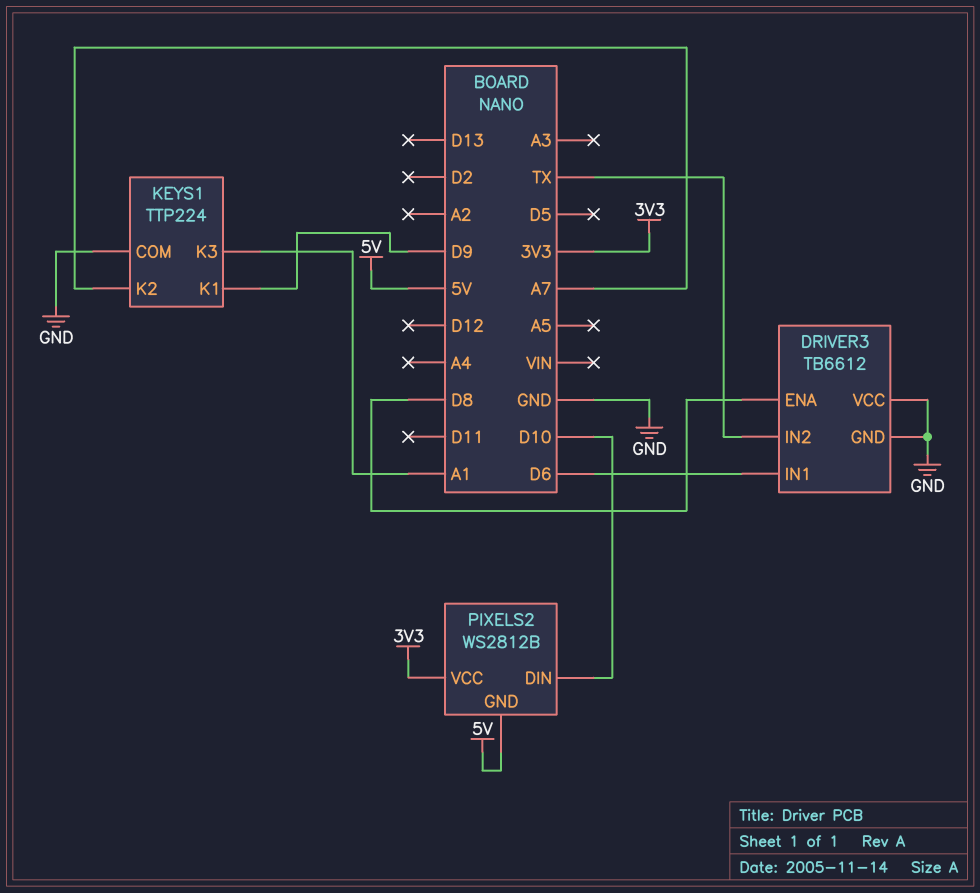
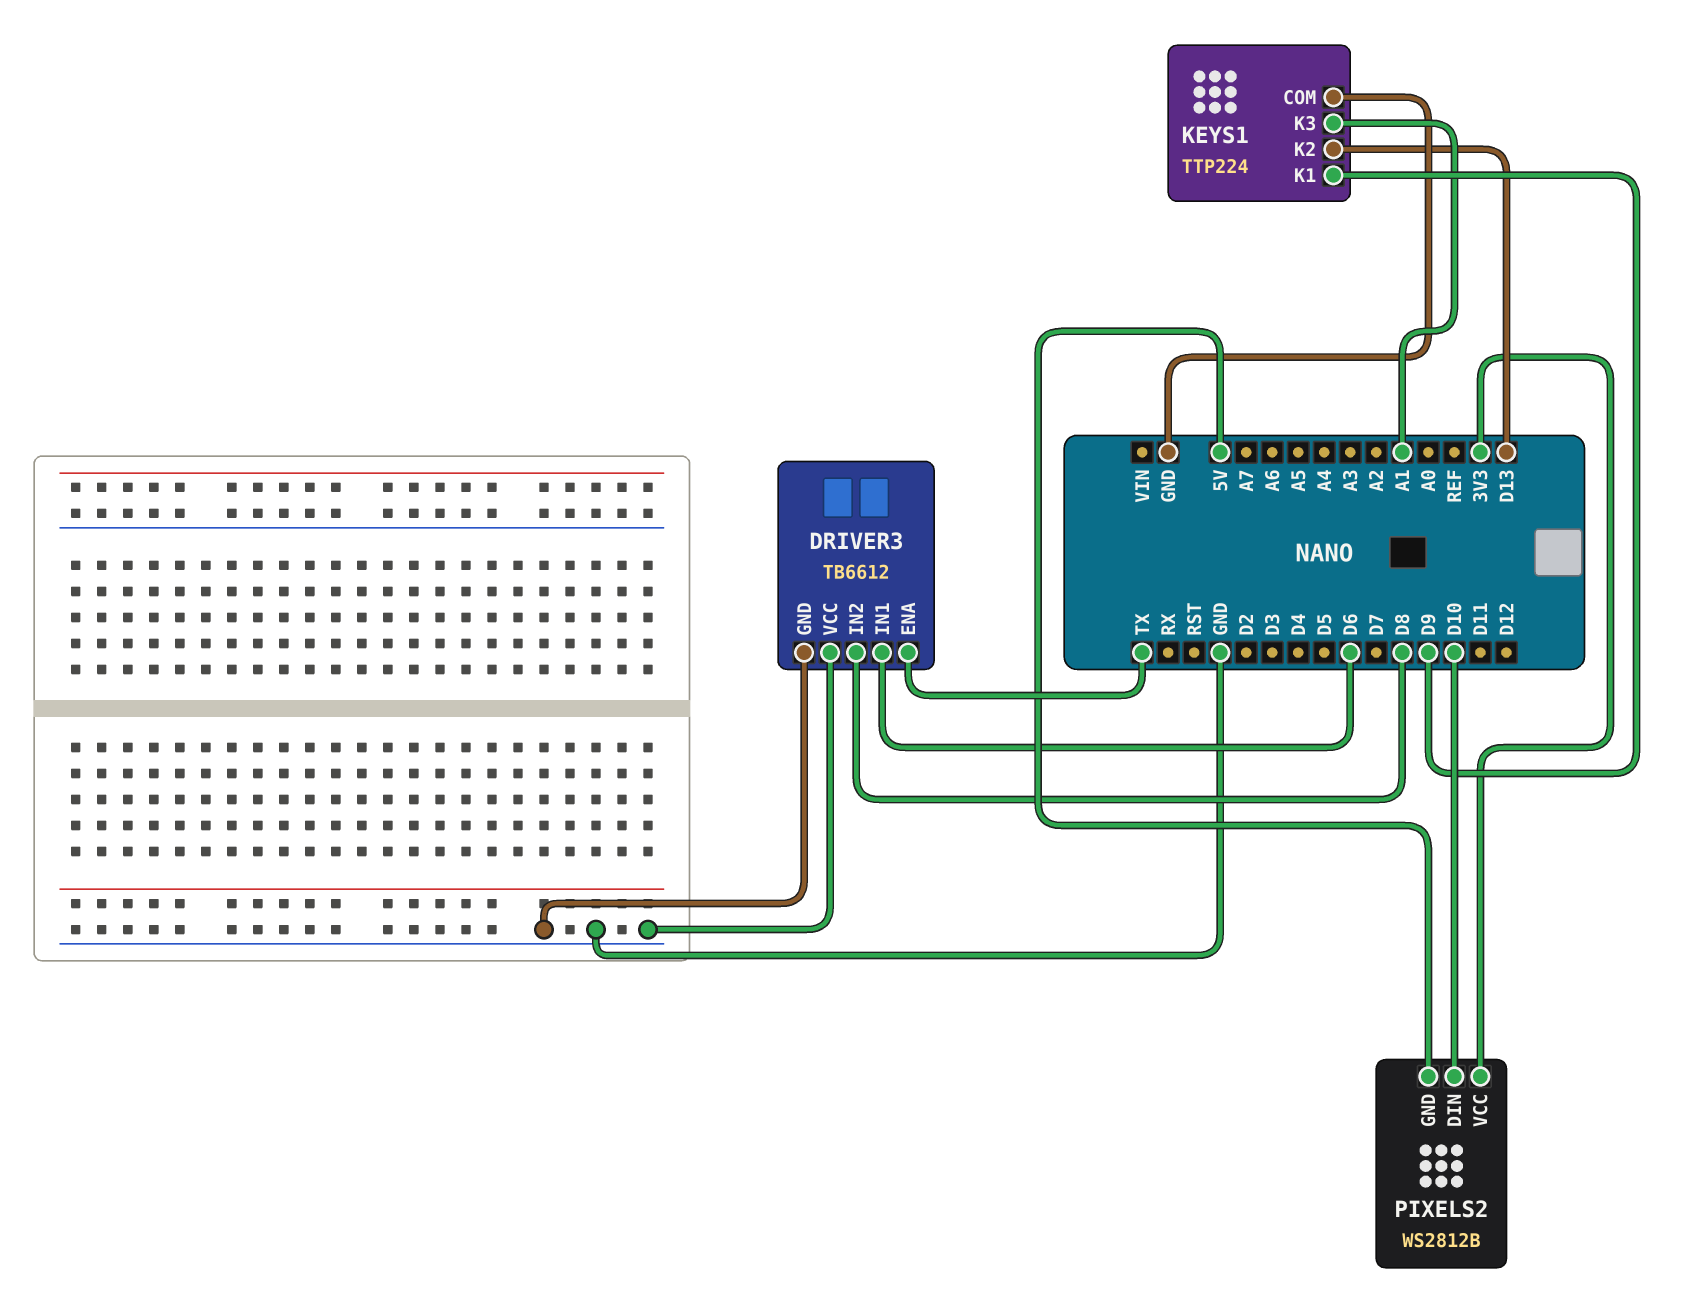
DRIVER3 pin ENA: D8 -> TX
DRIVER3 pin IN2: TX -> D8
KEYS1 pin K2: A7 -> D13

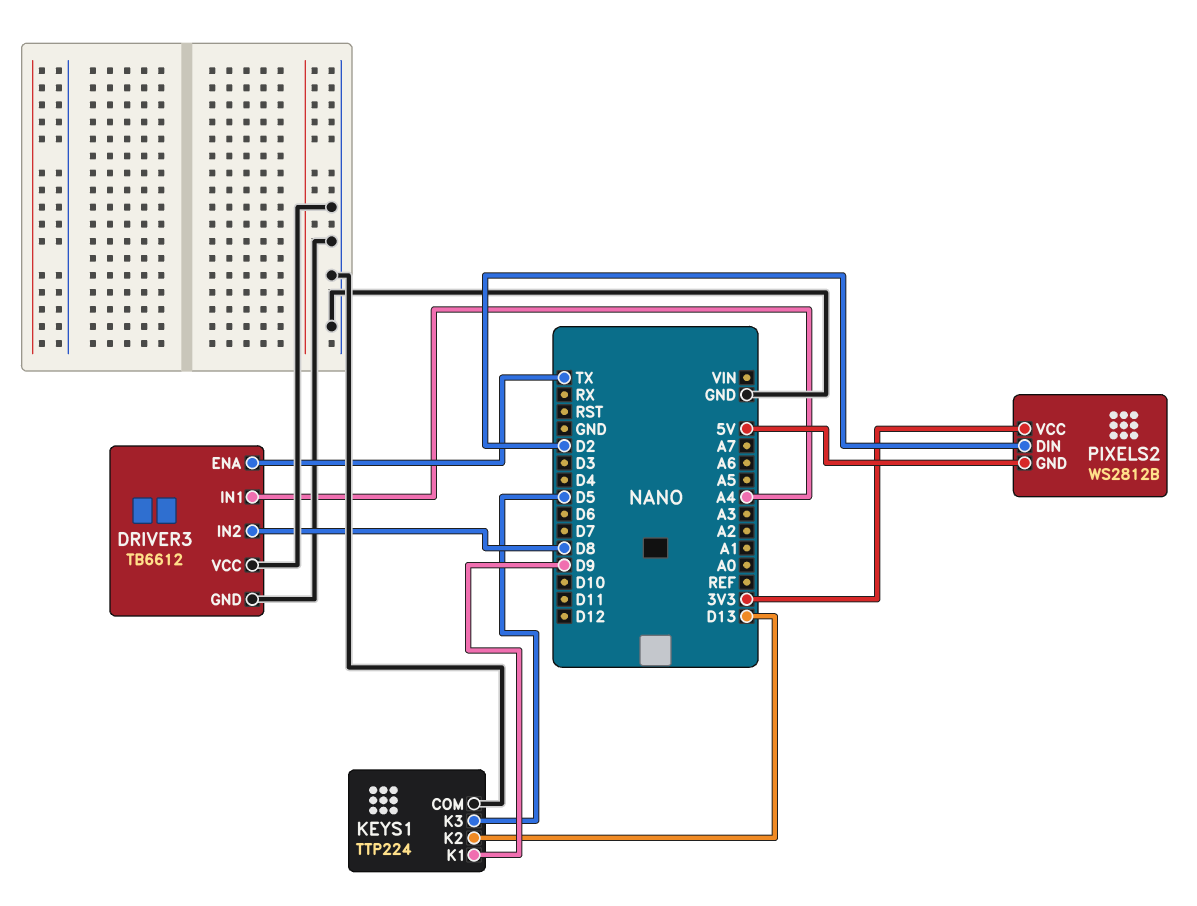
DRIVER3 pin IN1: D6 -> A4
KEYS1 pin K3: A1 -> D5
PIXELS2 pin DIN: D10 -> D2

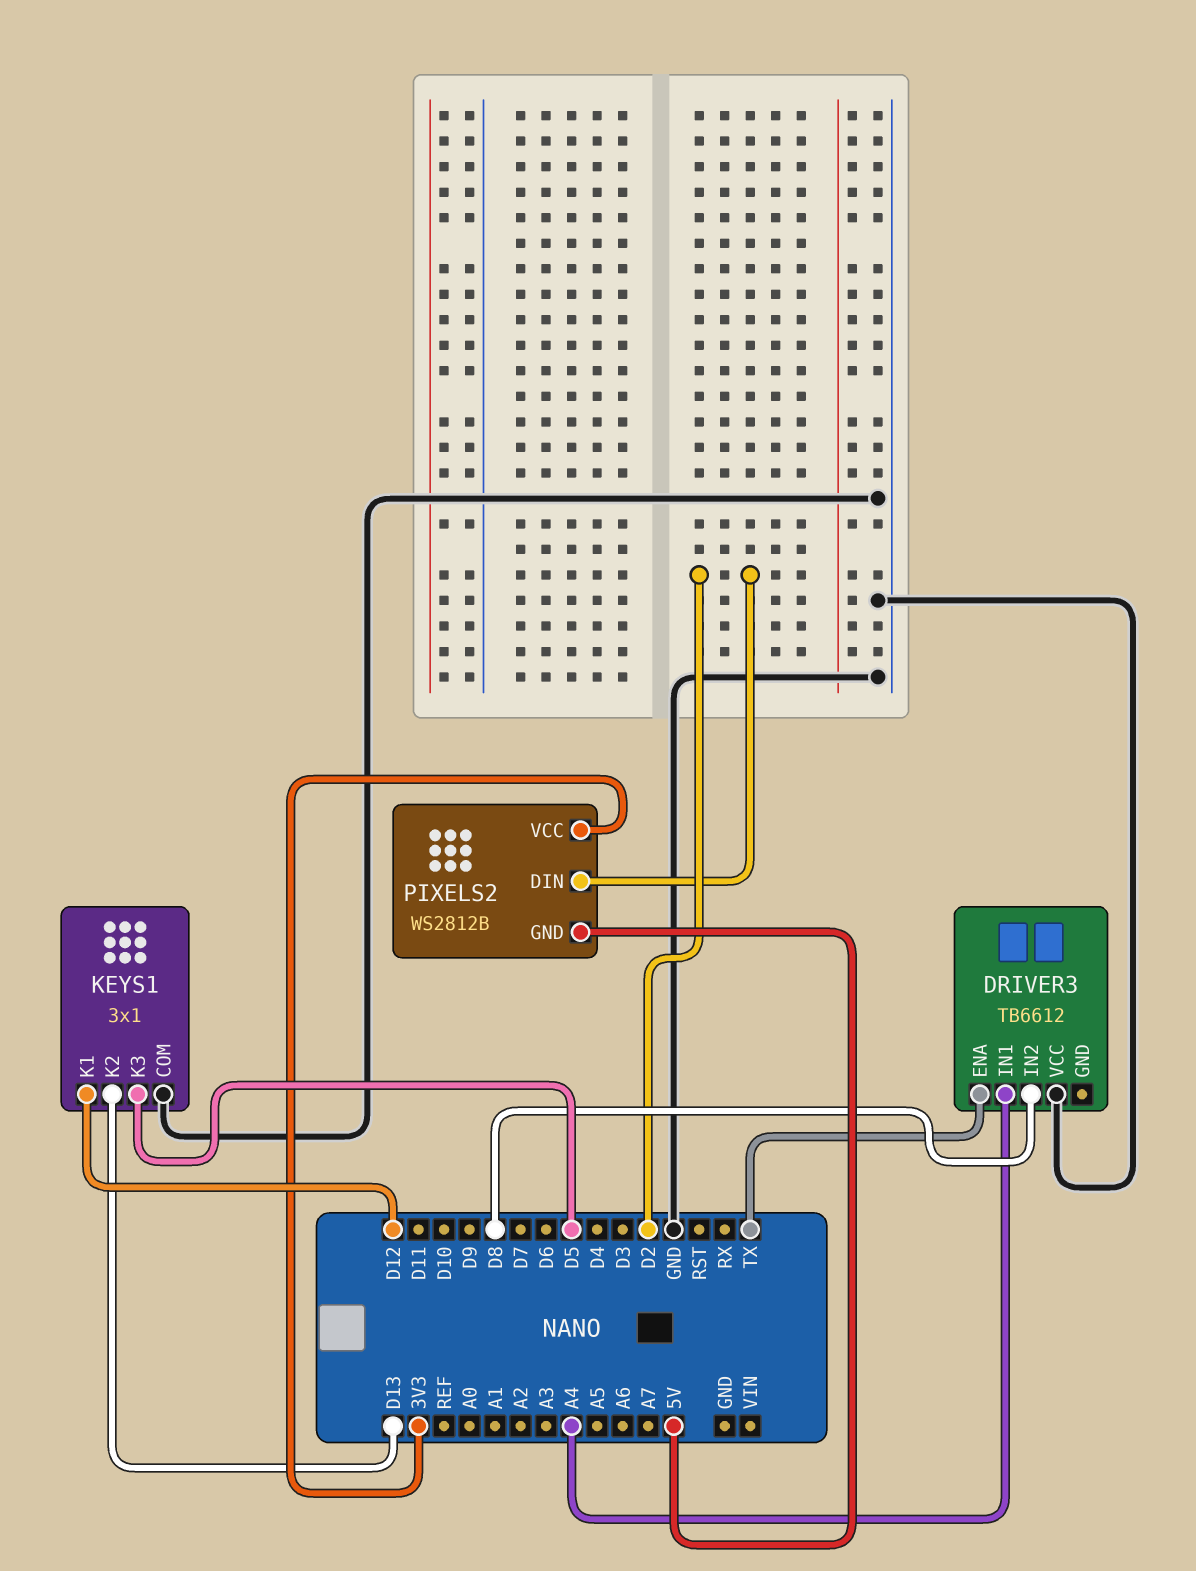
DRIVER3 pin GND: GND -> none
KEYS1: TTP224 -> 3x1
KEYS1 pin K1: D9 -> D12

